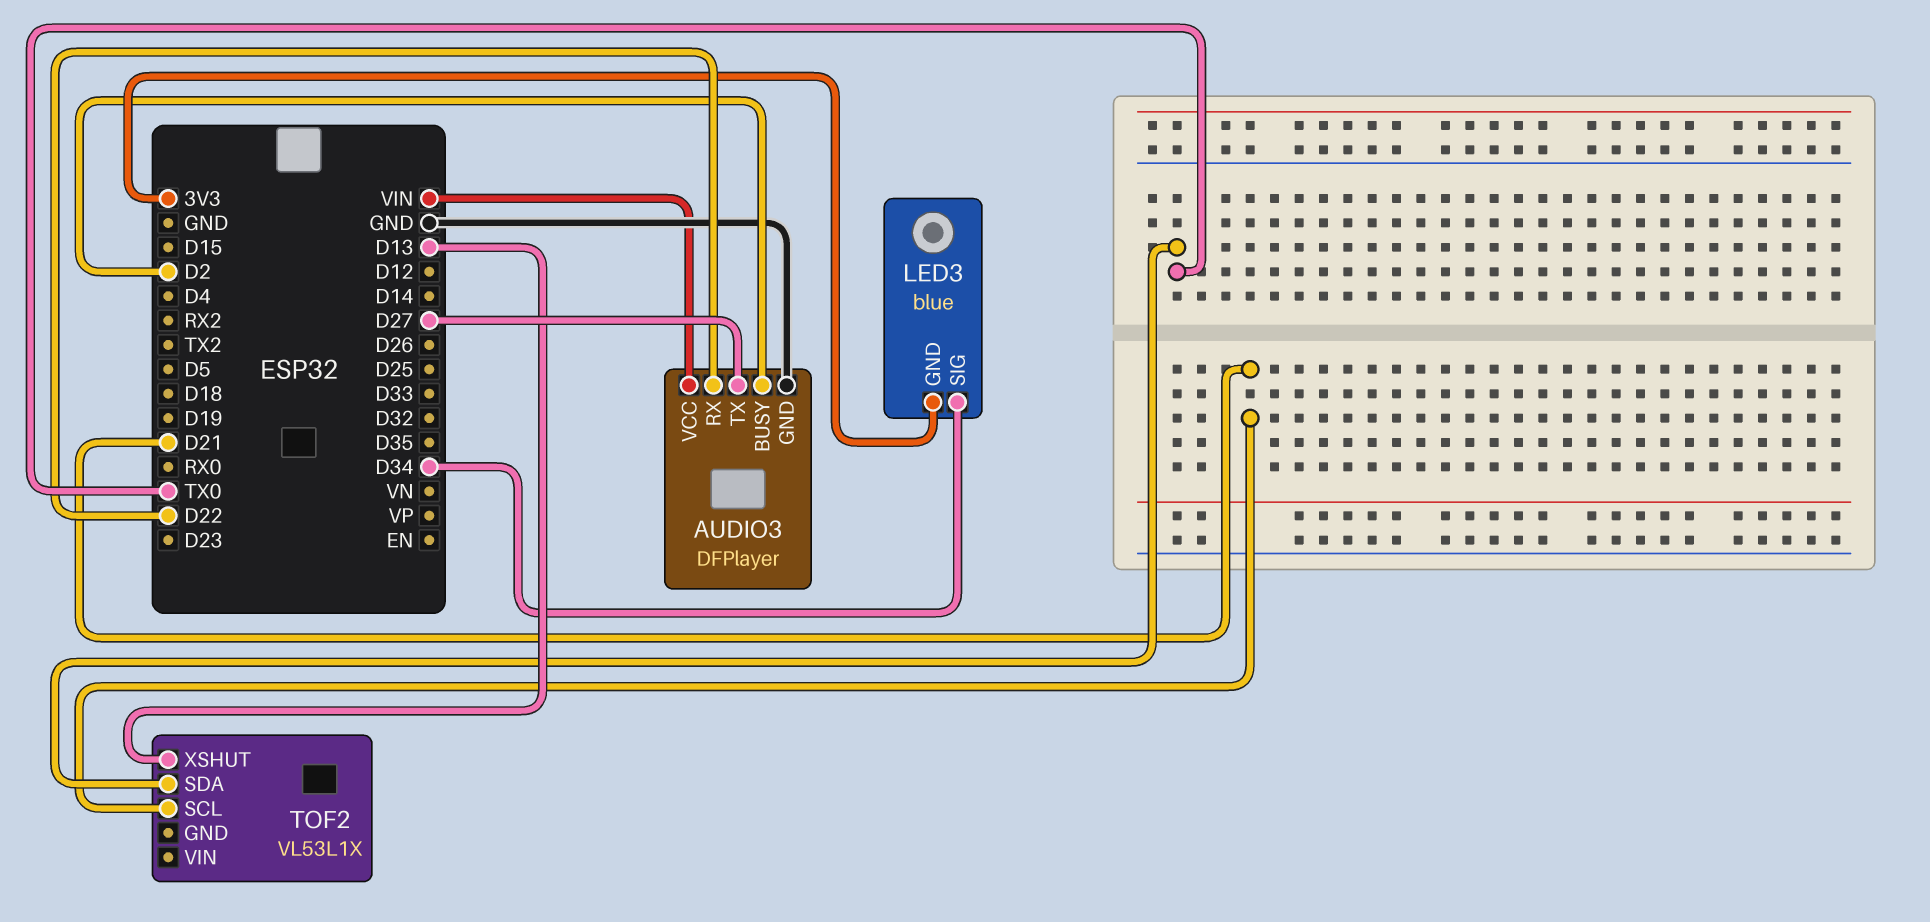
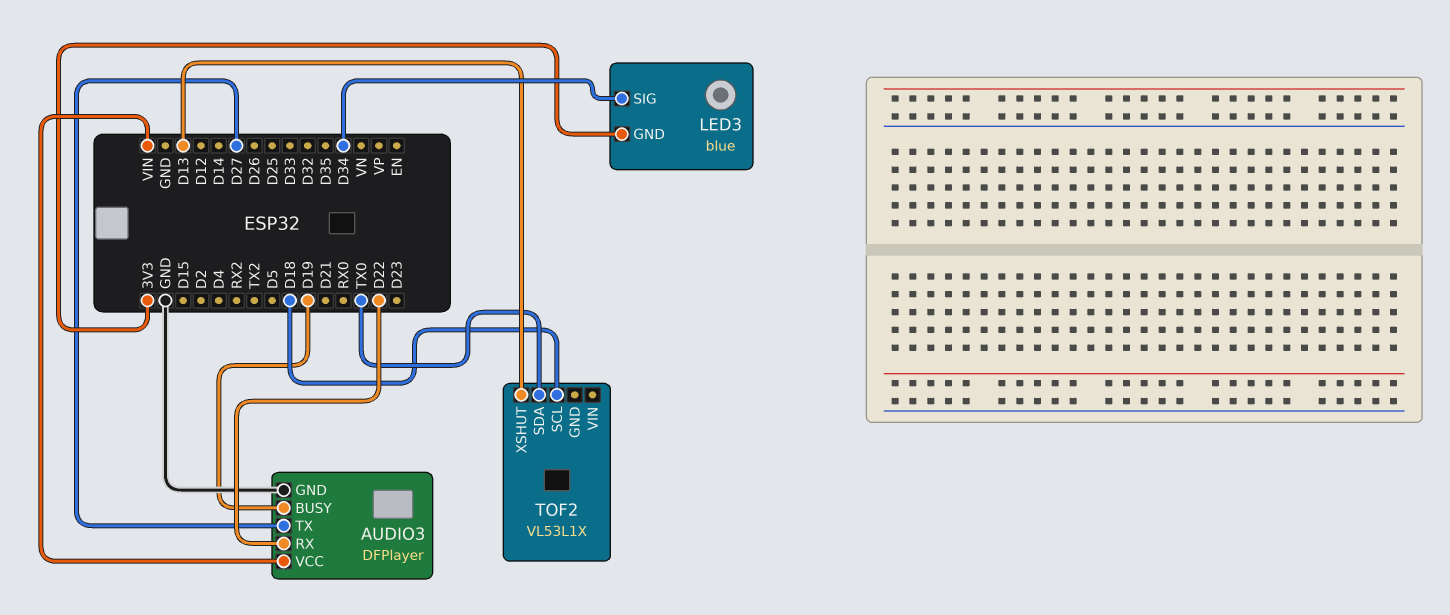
AUDIO3 pin BUSY: D2 -> D19
TOF2 pin SCL: D21 -> D18

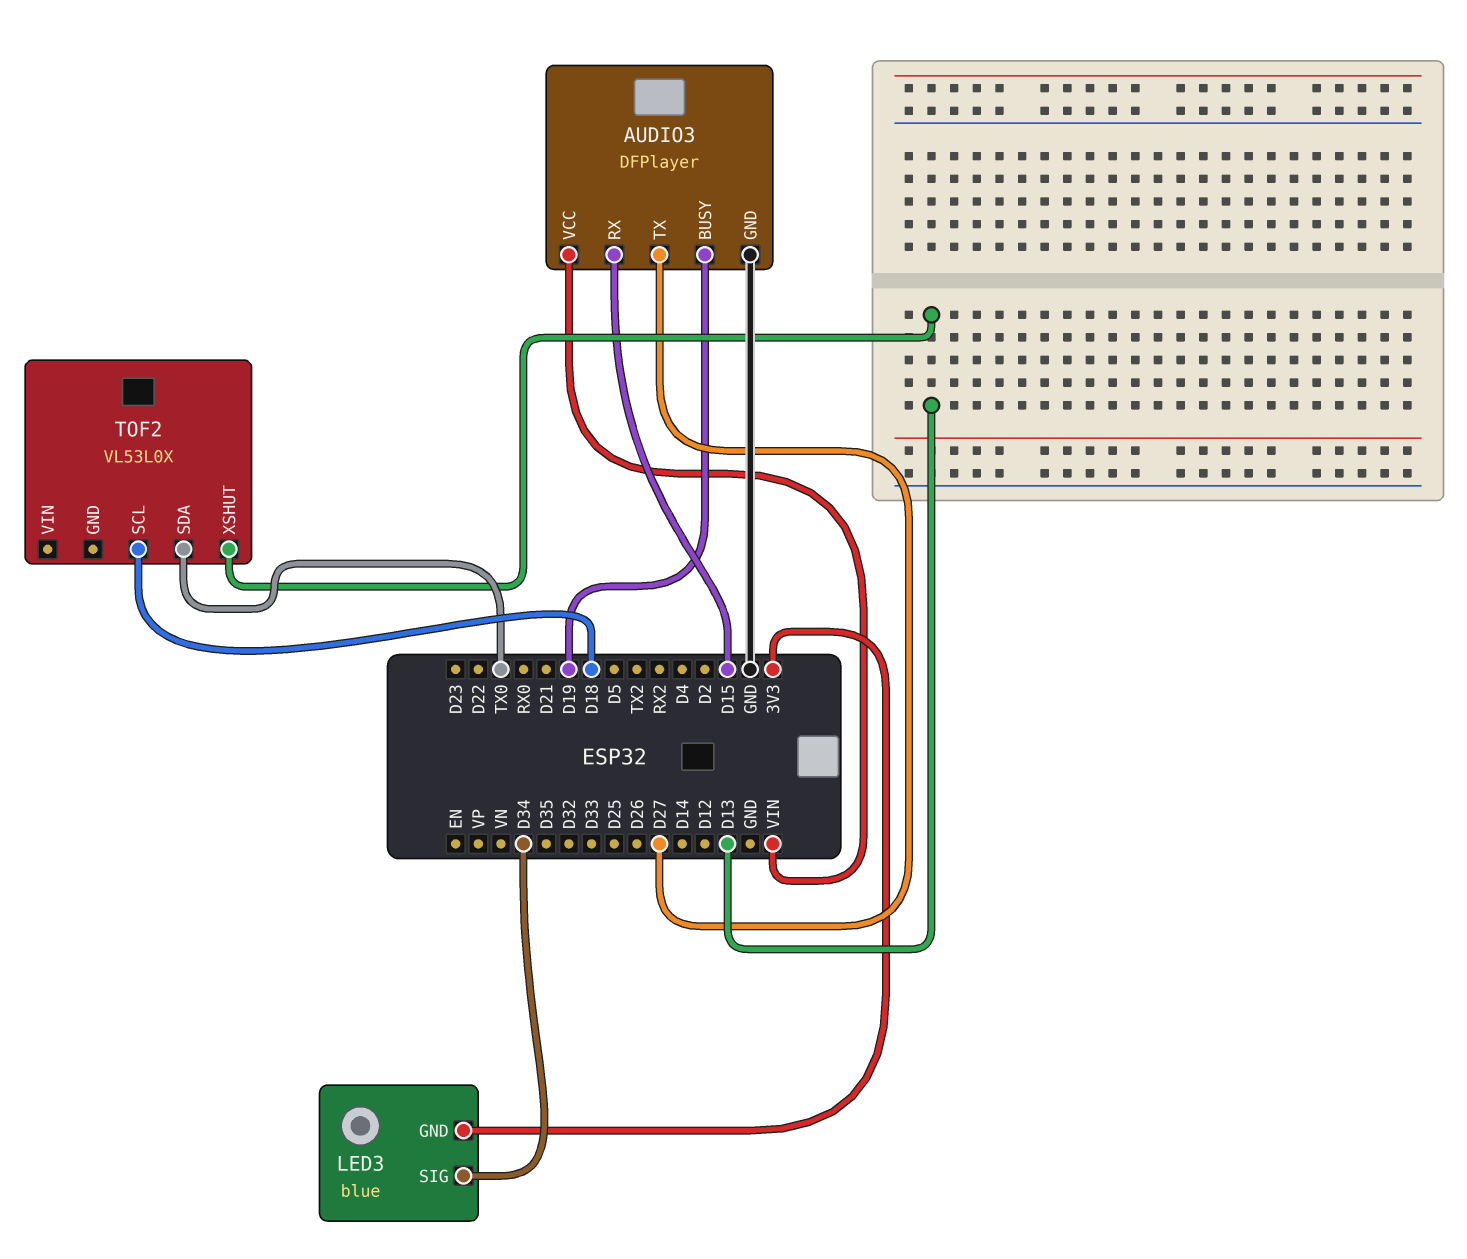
AUDIO3 pin RX: D22 -> D15
TOF2: VL53L1X -> VL53L0X

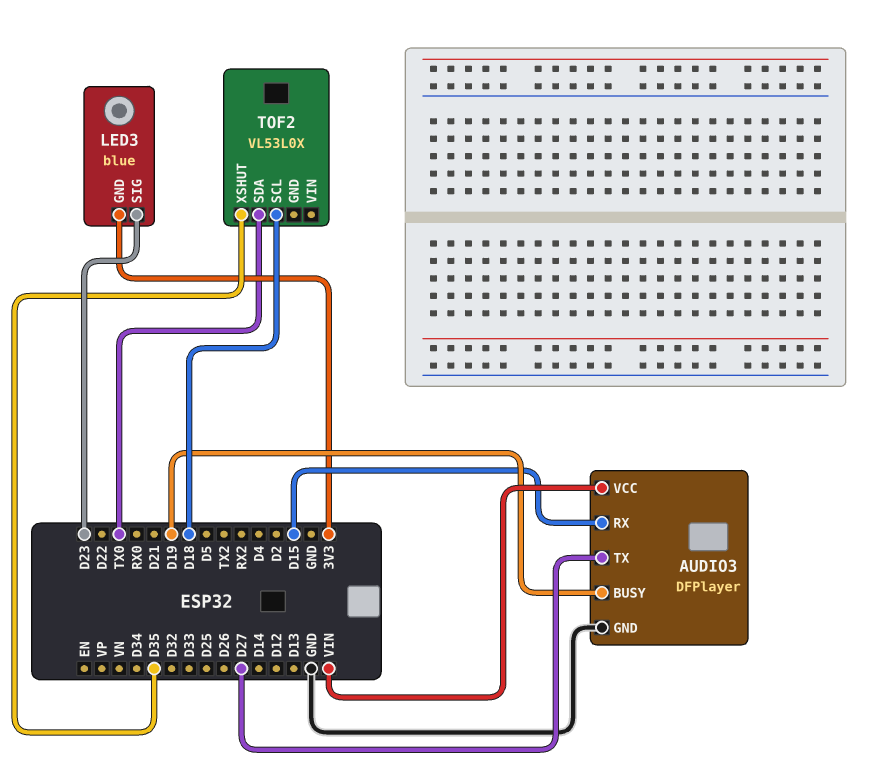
LED3 pin SIG: D34 -> D23
TOF2 pin XSHUT: D13 -> D35

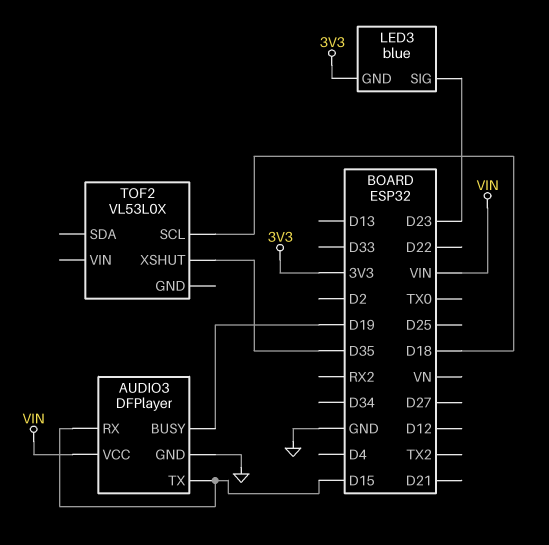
AUDIO3 pin TX: D27 -> D15
TOF2 pin SDA: TX0 -> none

